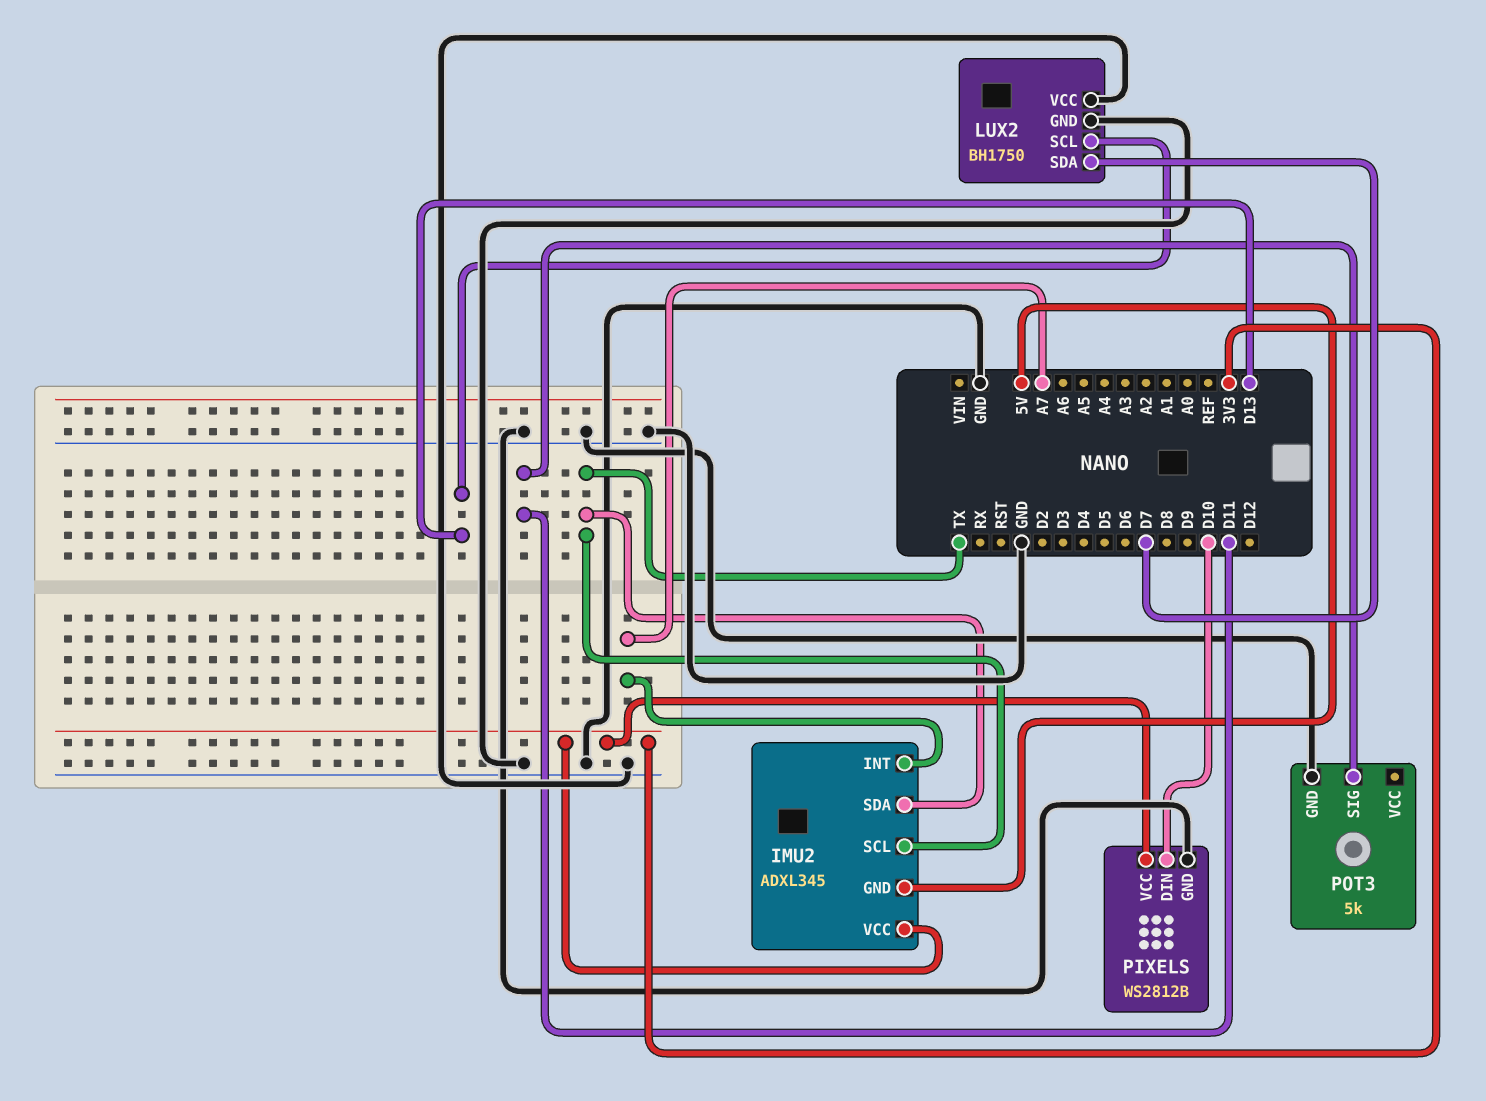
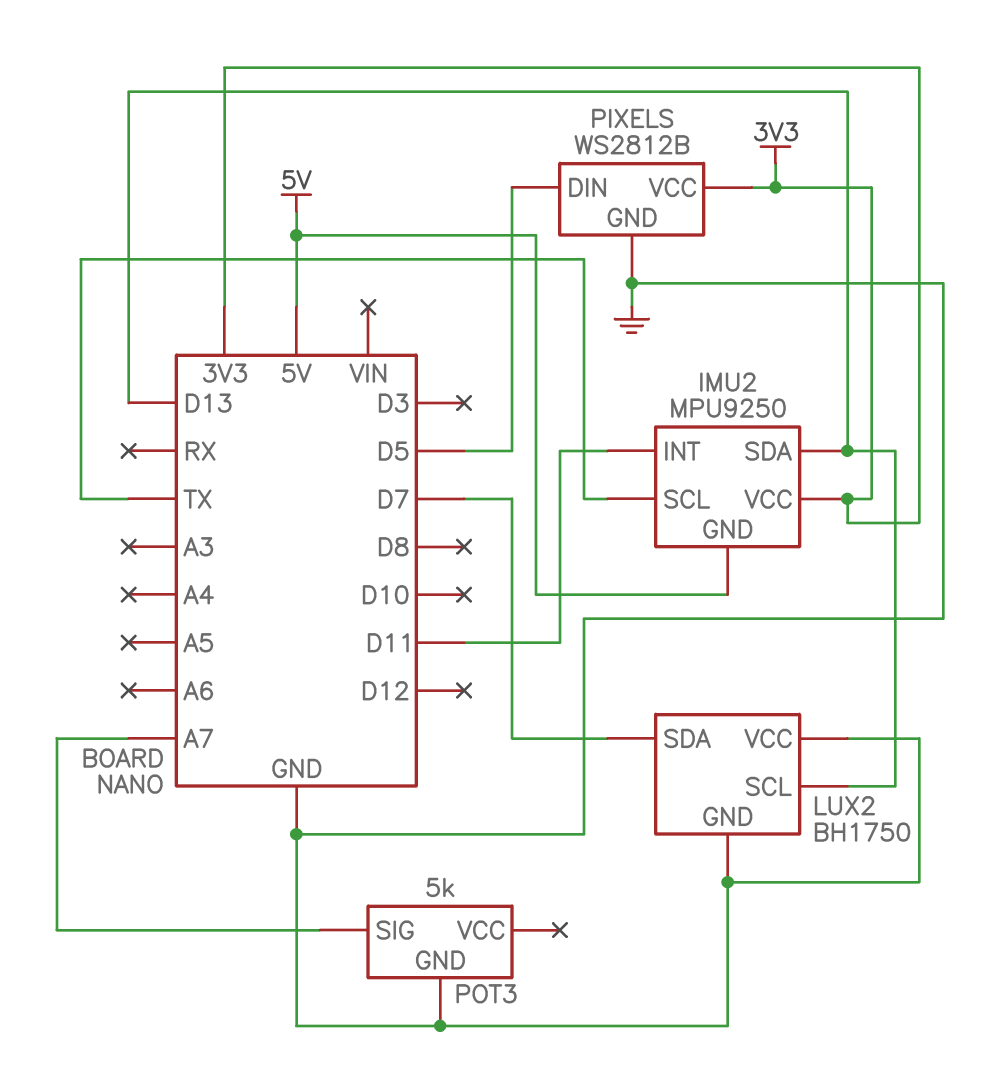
IMU2: ADXL345 -> MPU9250
IMU2 pin INT: A7 -> D11
IMU2 pin SDA: TX -> D13
PIXELS pin DIN: D10 -> D5
POT3 pin SIG: D11 -> A7

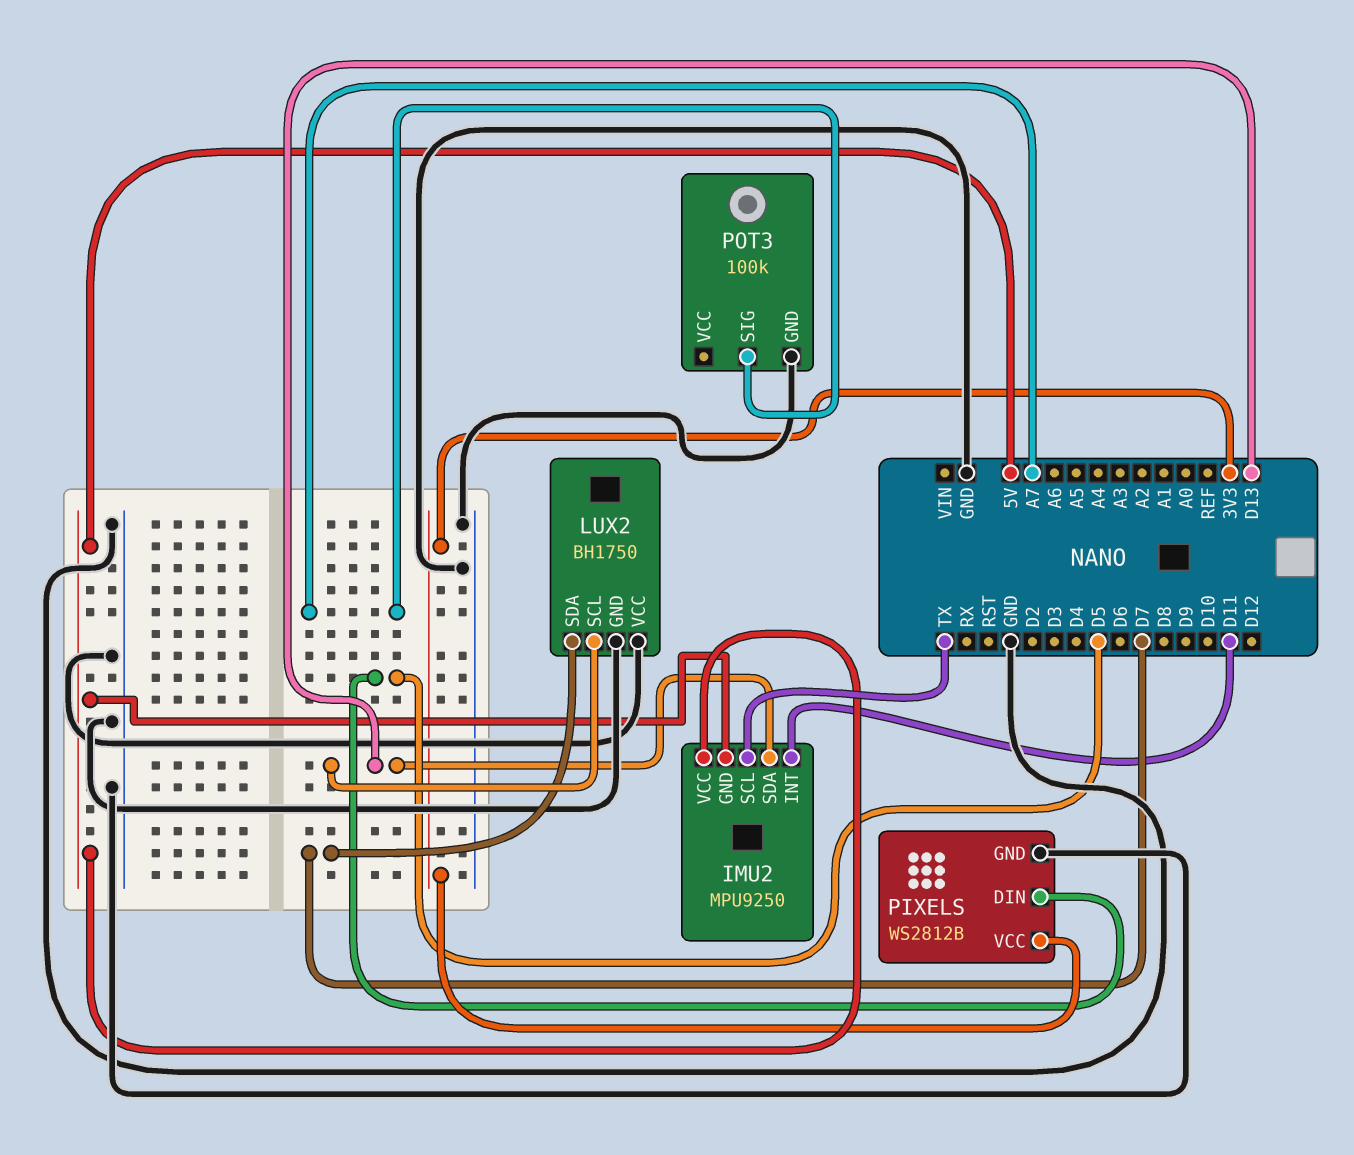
IMU2 pin VCC: 3V3 -> 5V
POT3: 5k -> 100k

